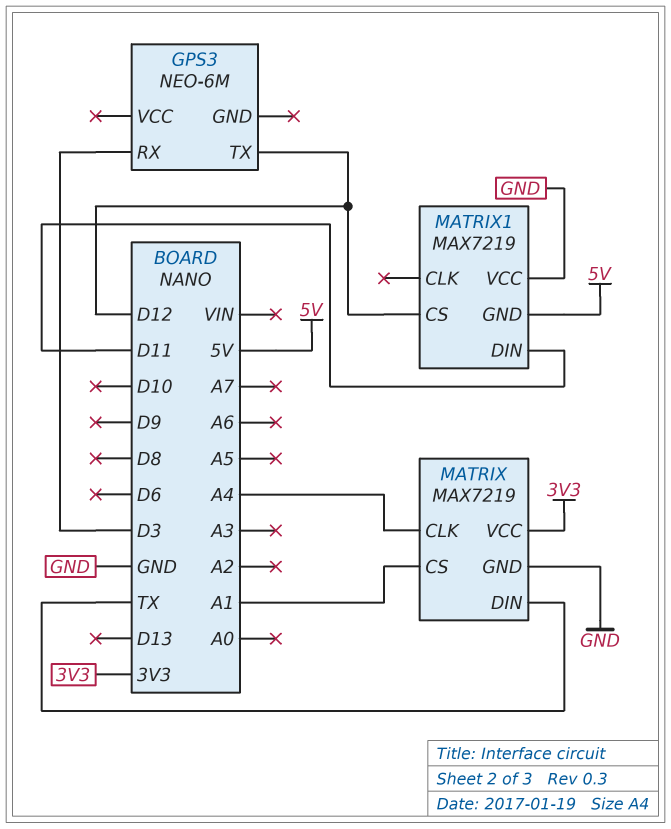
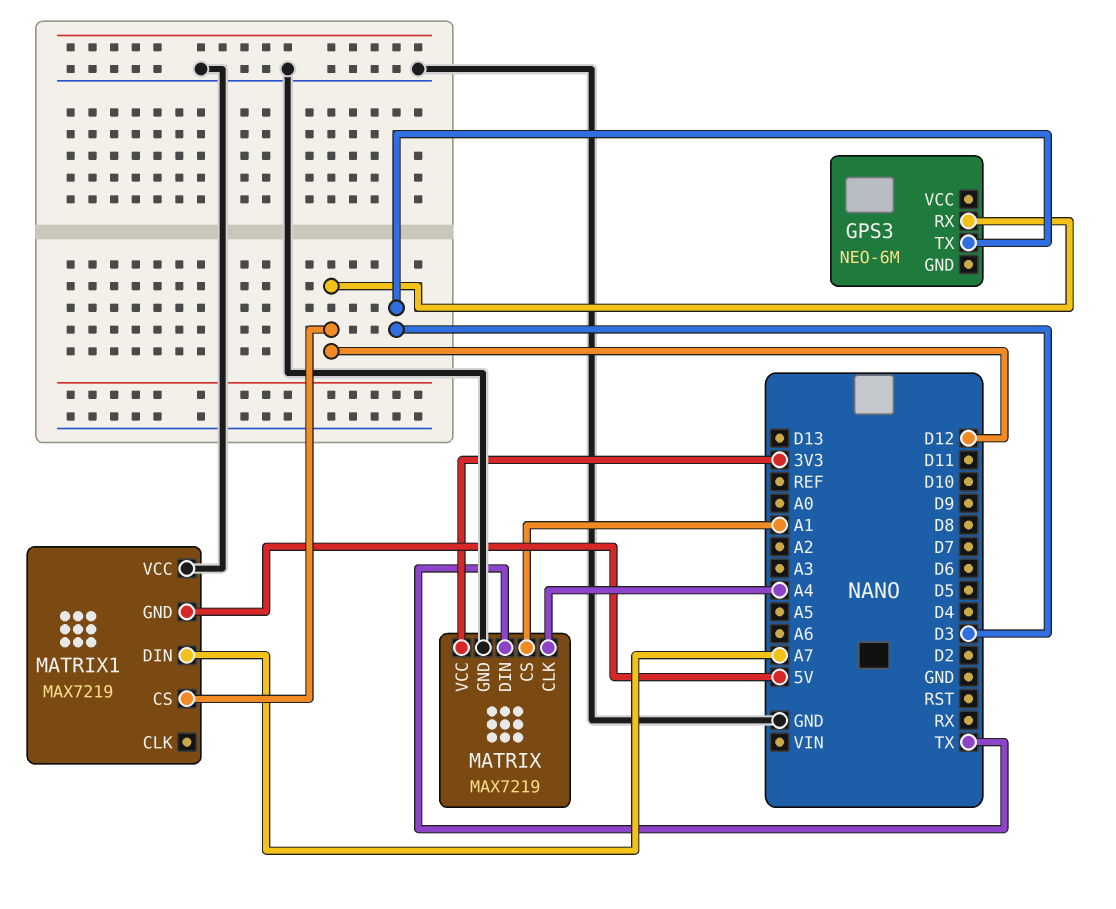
GPS3 pin RX: D3 -> D12
GPS3 pin TX: D12 -> D3
MATRIX1 pin DIN: D11 -> A7

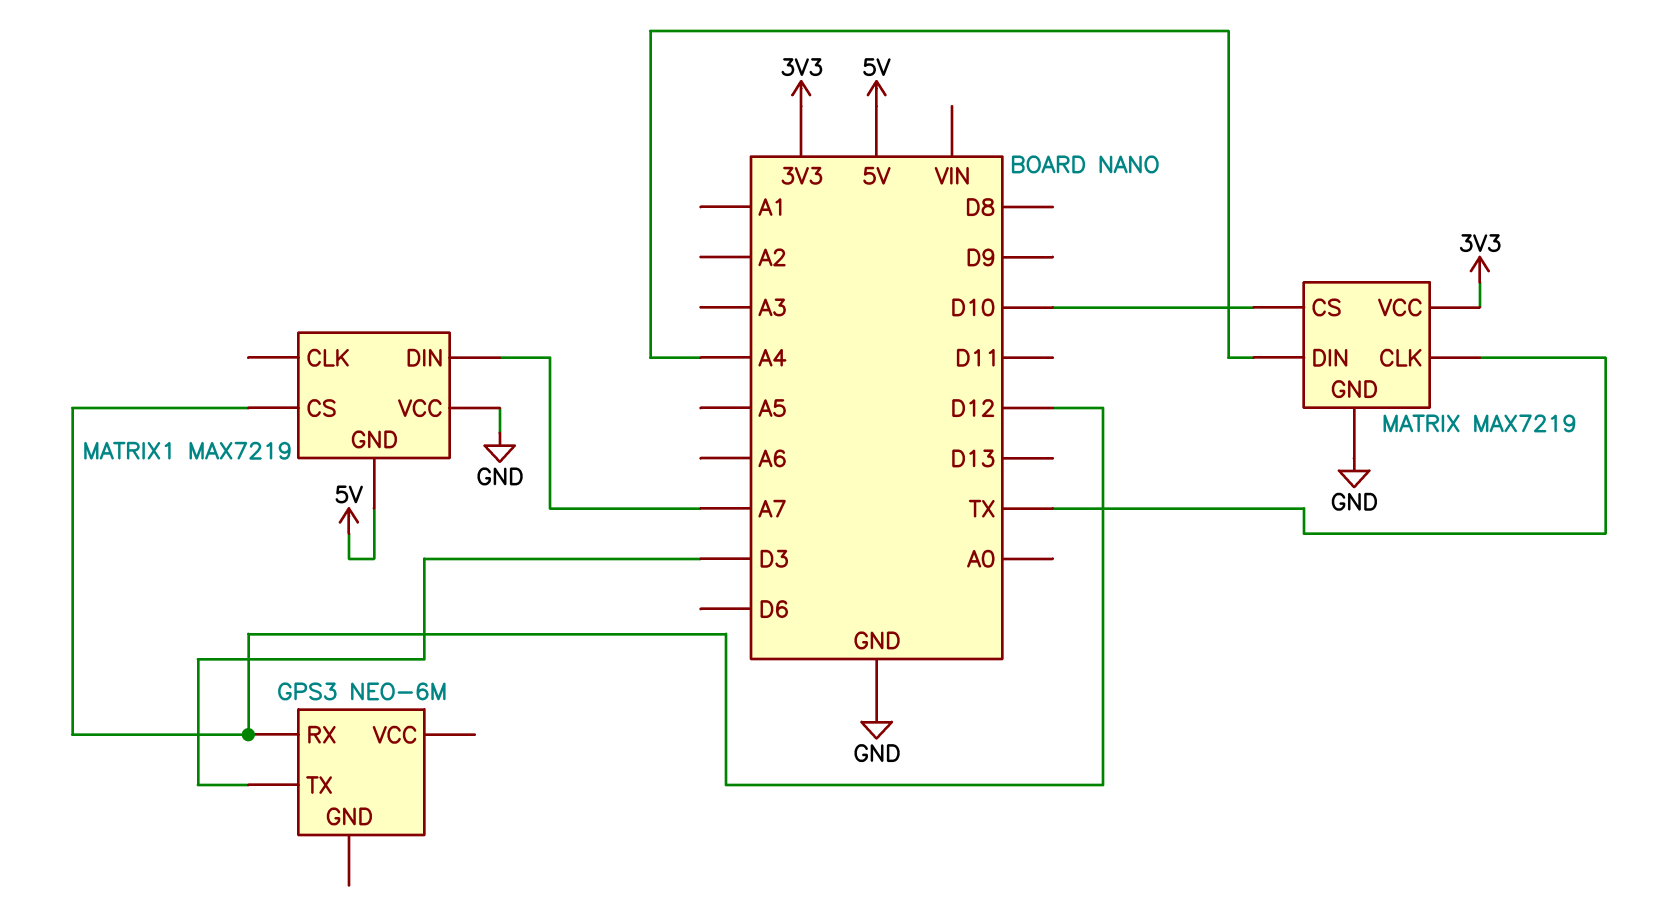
MATRIX pin CLK: A4 -> TX
MATRIX pin CS: A1 -> D10
MATRIX pin DIN: TX -> A4

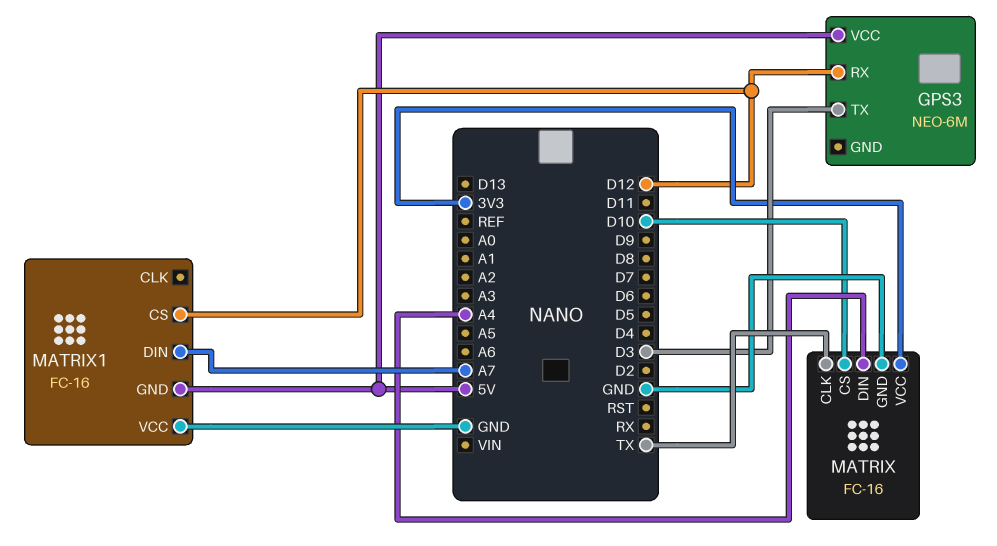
GPS3 pin VCC: none -> 5V
MATRIX: MAX7219 -> FC-16
MATRIX1: MAX7219 -> FC-16

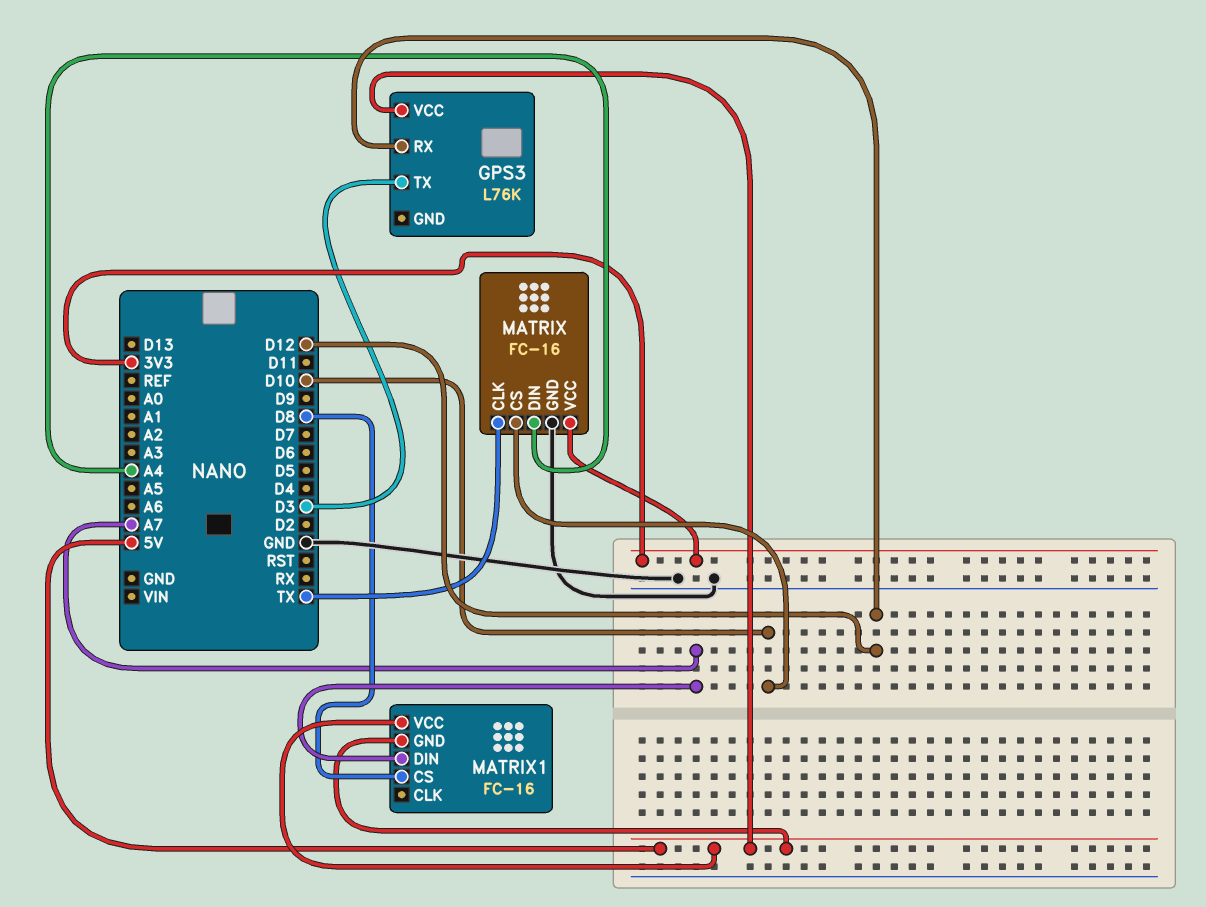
GPS3: NEO-6M -> L76K
MATRIX1 pin CS: D12 -> D8
MATRIX1 pin VCC: GND -> 5V

